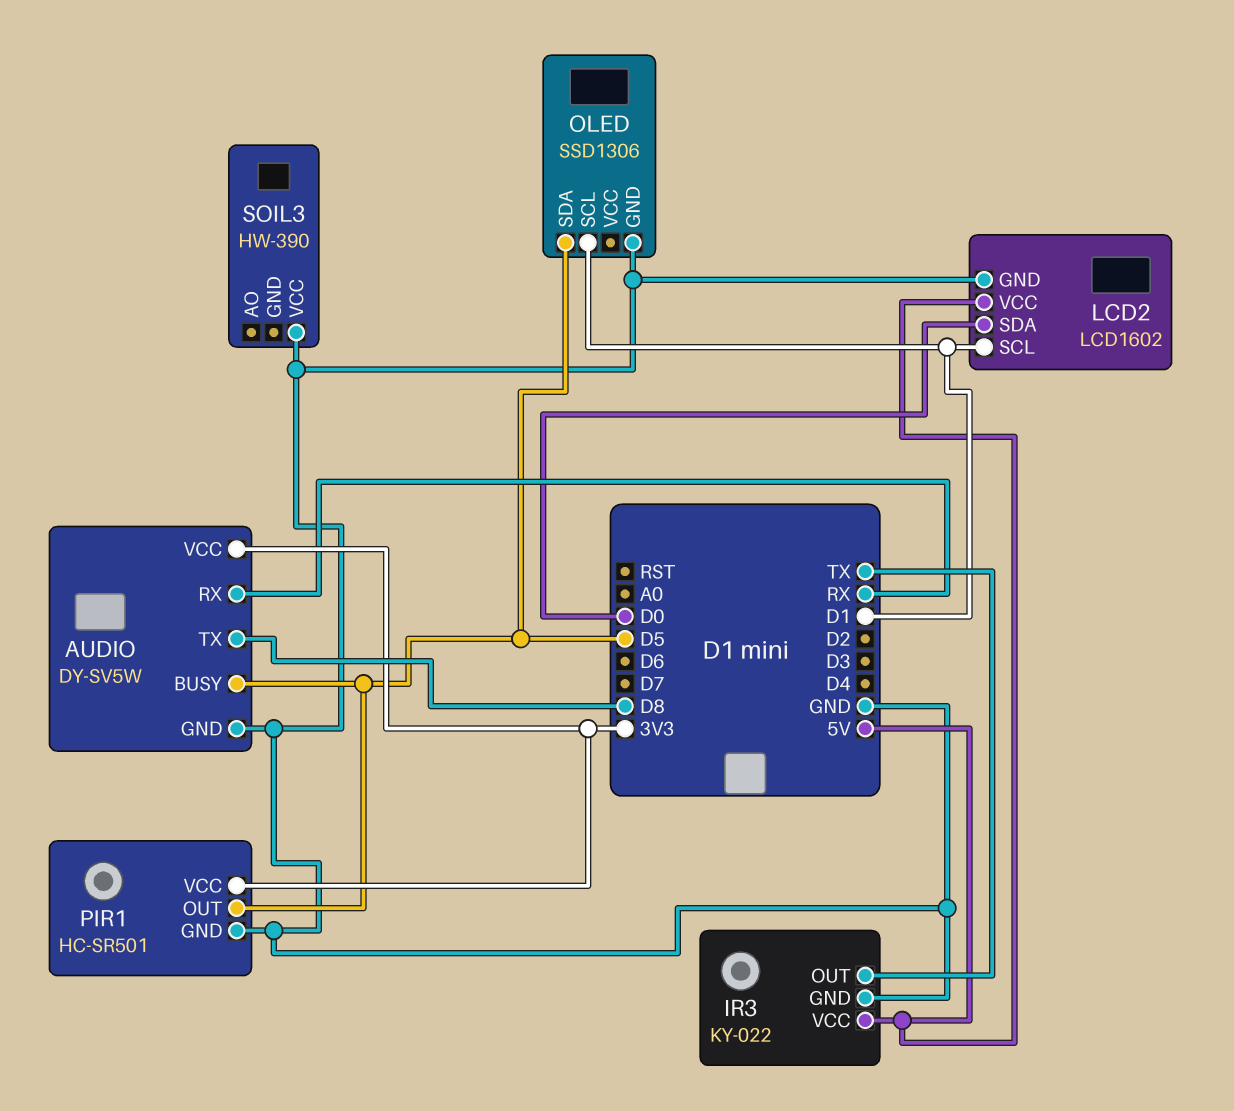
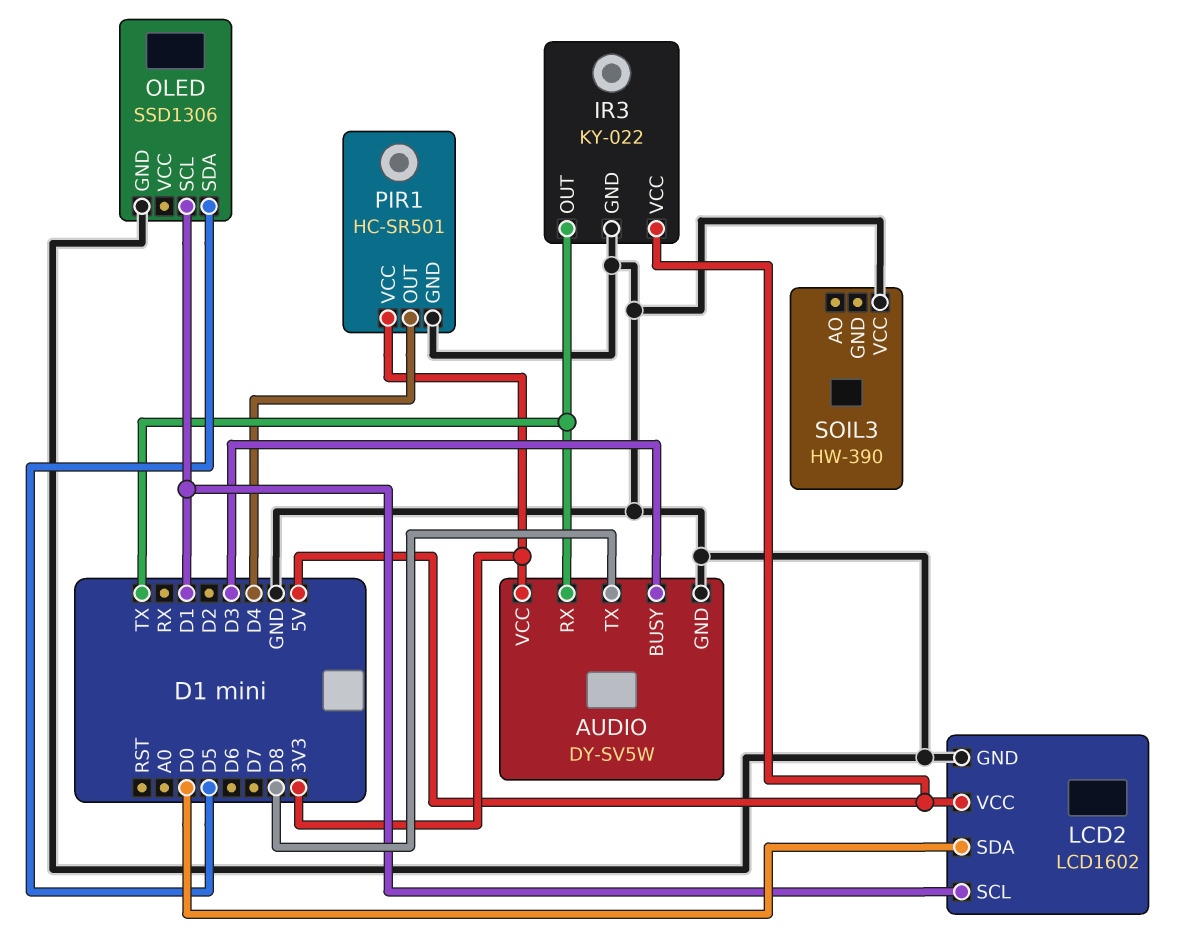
AUDIO pin BUSY: D5 -> D3
AUDIO pin RX: RX -> TX
PIR1 pin OUT: D5 -> D4

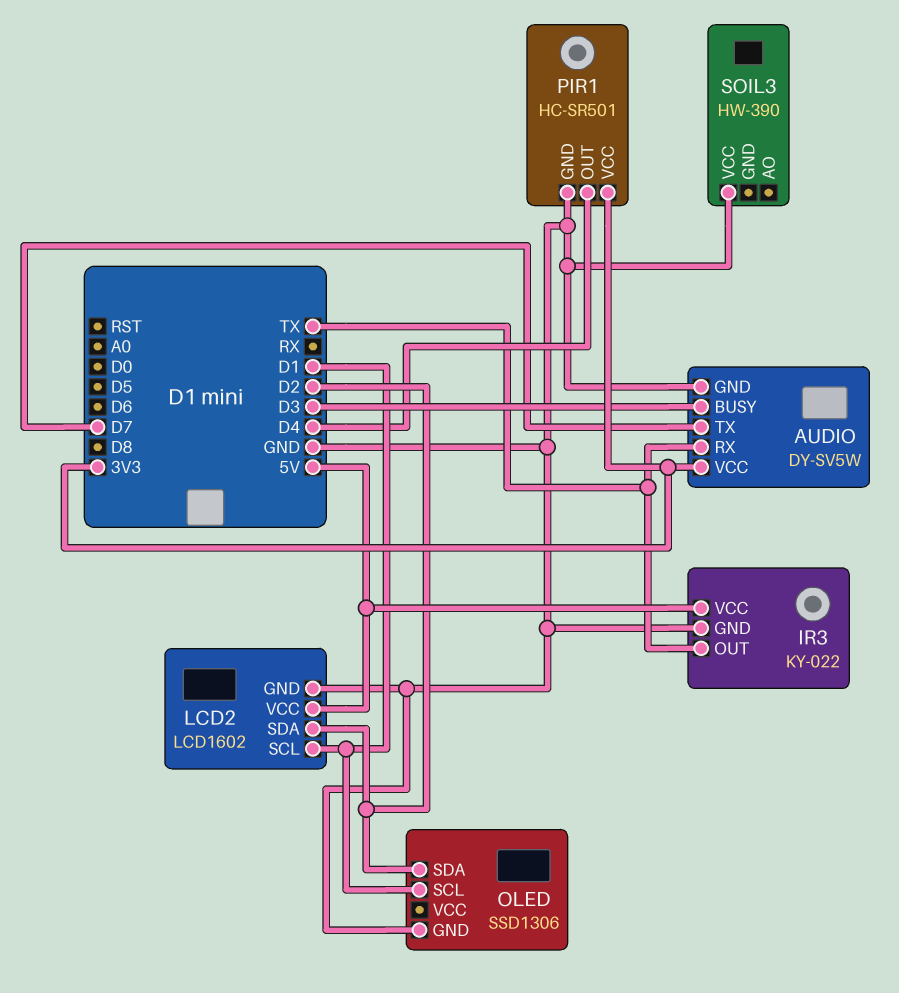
AUDIO pin TX: D8 -> D7
LCD2 pin SDA: D0 -> D2
OLED pin SDA: D5 -> D2

